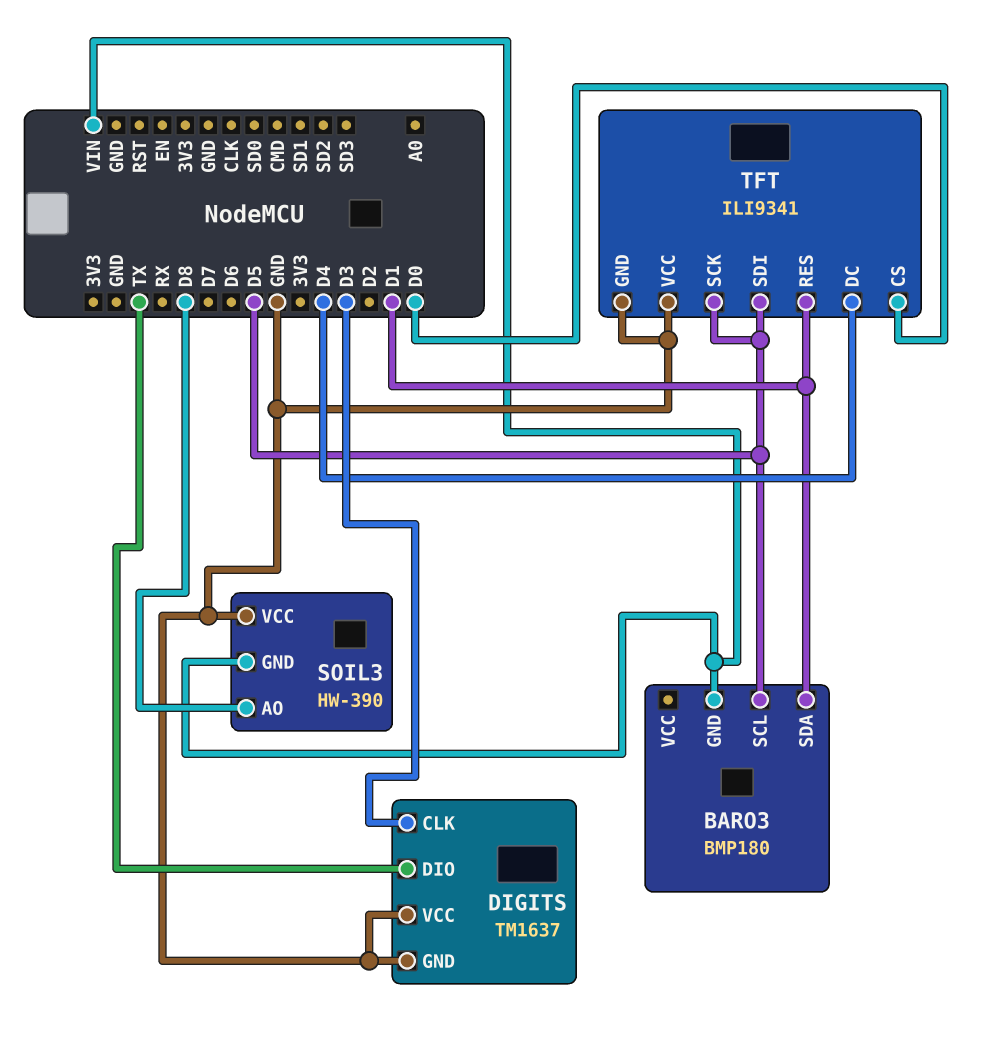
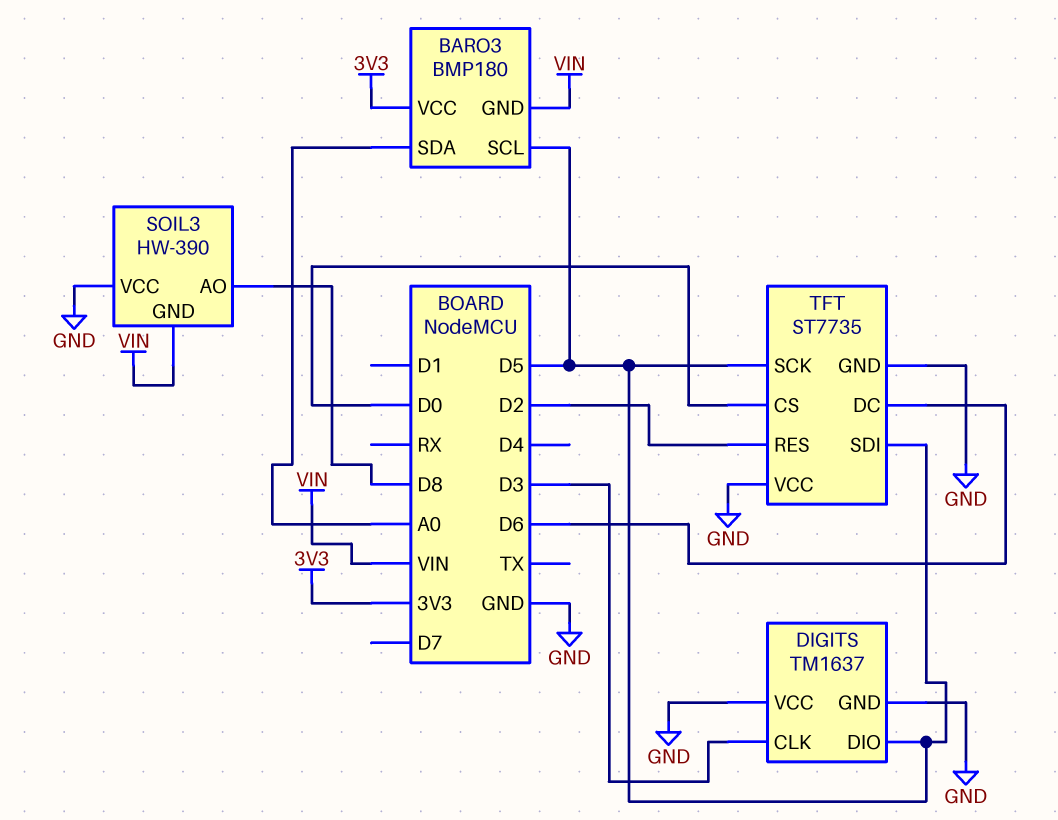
BARO3 pin SDA: D1 -> A0
BARO3 pin VCC: none -> 3V3
DIGITS pin DIO: TX -> D5
TFT: ILI9341 -> ST7735
TFT pin DC: D4 -> D6
TFT pin RES: D1 -> D2

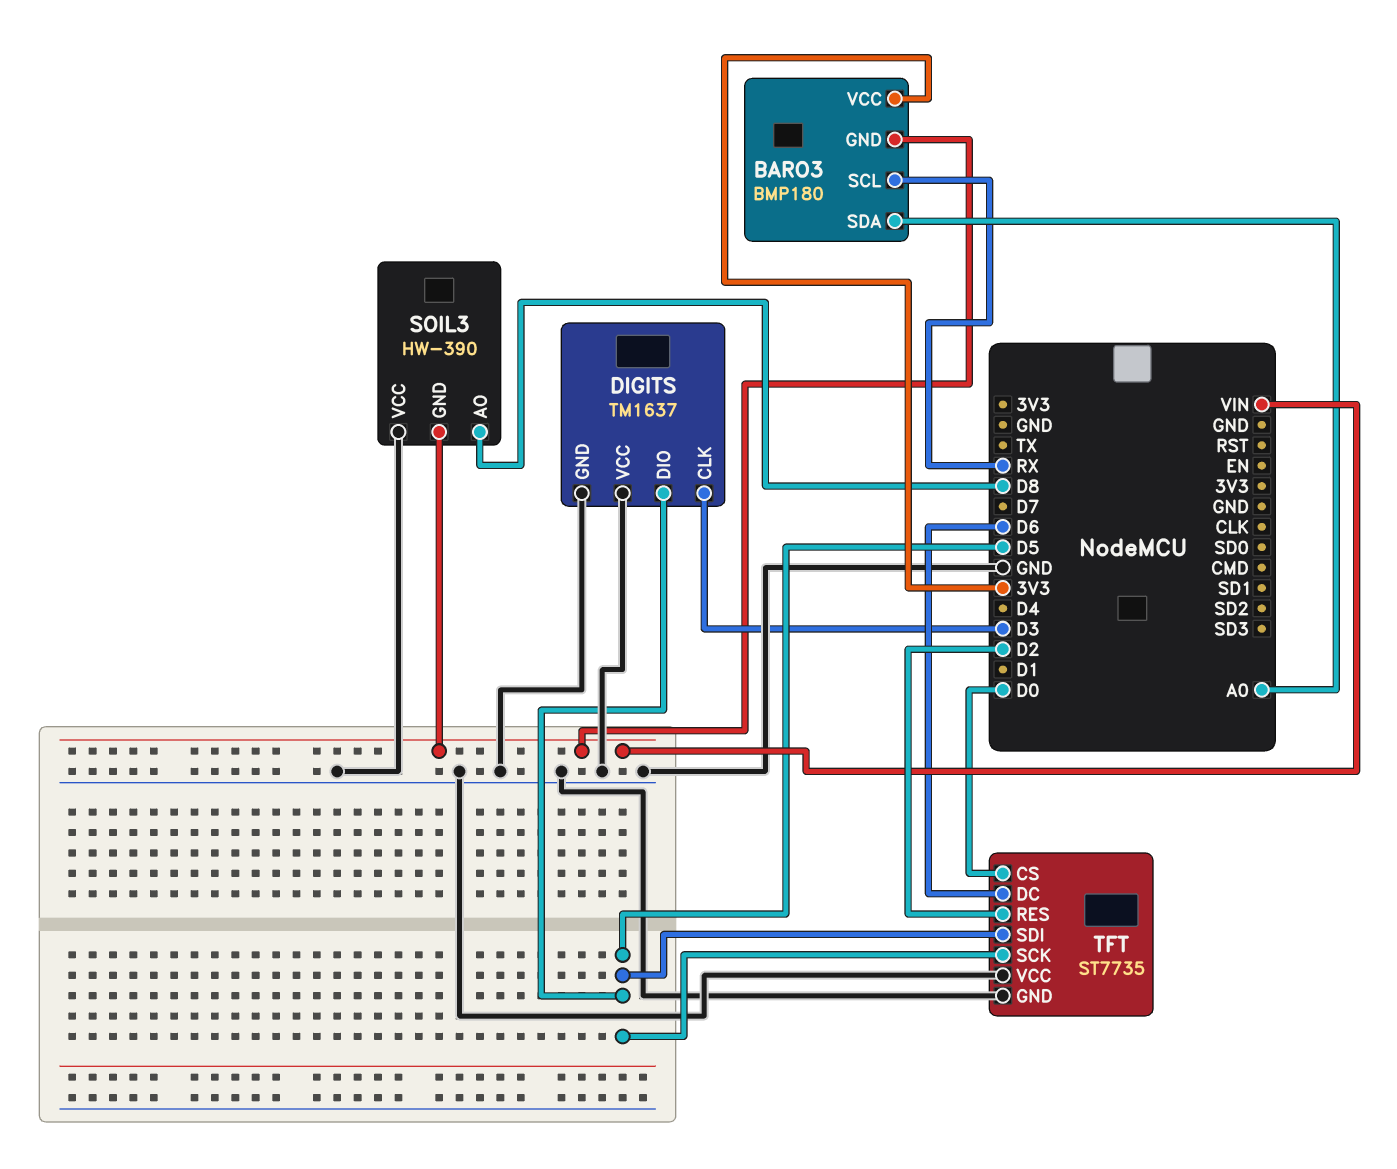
BARO3 pin SCL: D5 -> RX

